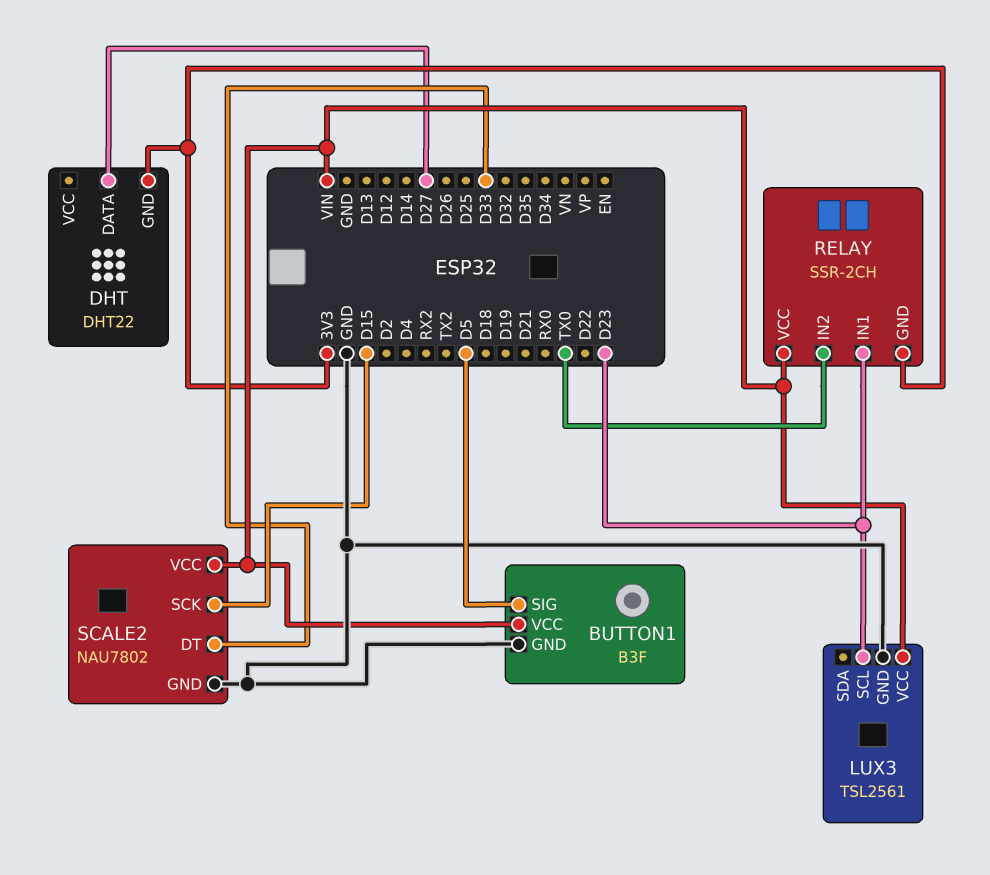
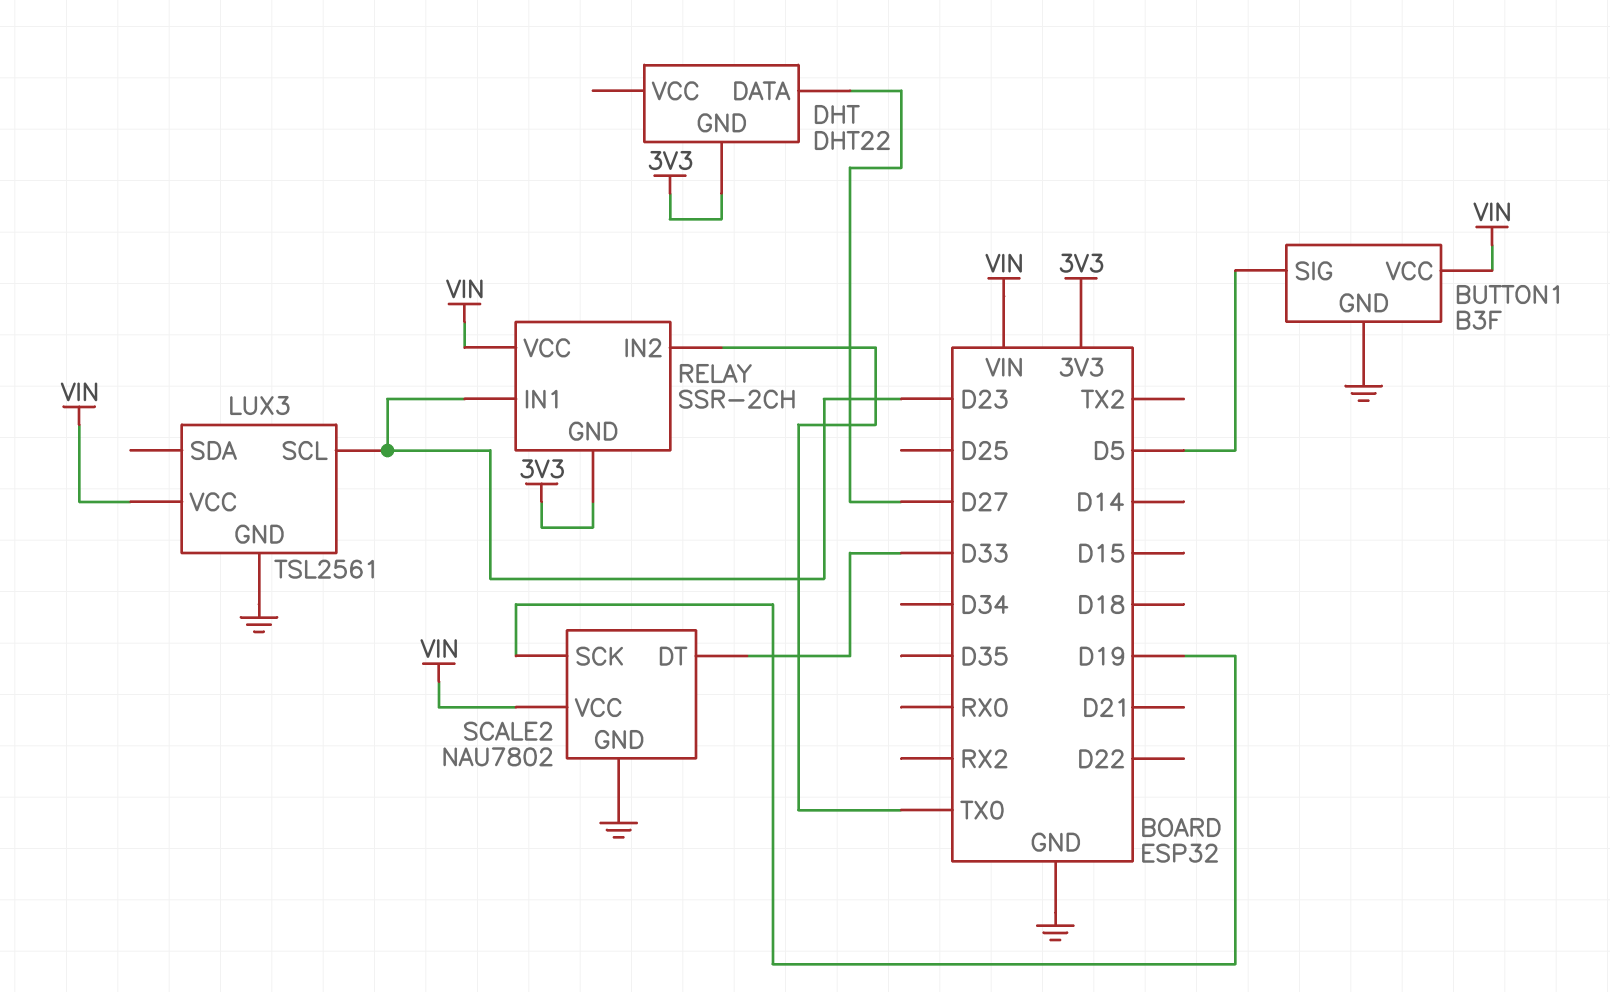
SCALE2 pin SCK: D15 -> D19

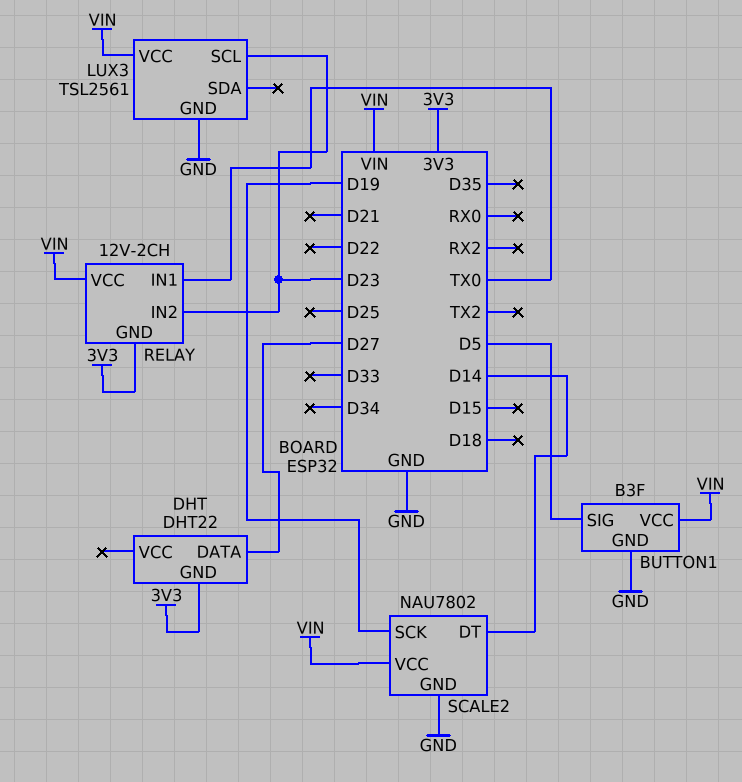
RELAY: SSR-2CH -> 12V-2CH
RELAY pin IN1: D23 -> TX0
RELAY pin IN2: TX0 -> D23
SCALE2 pin DT: D33 -> D14

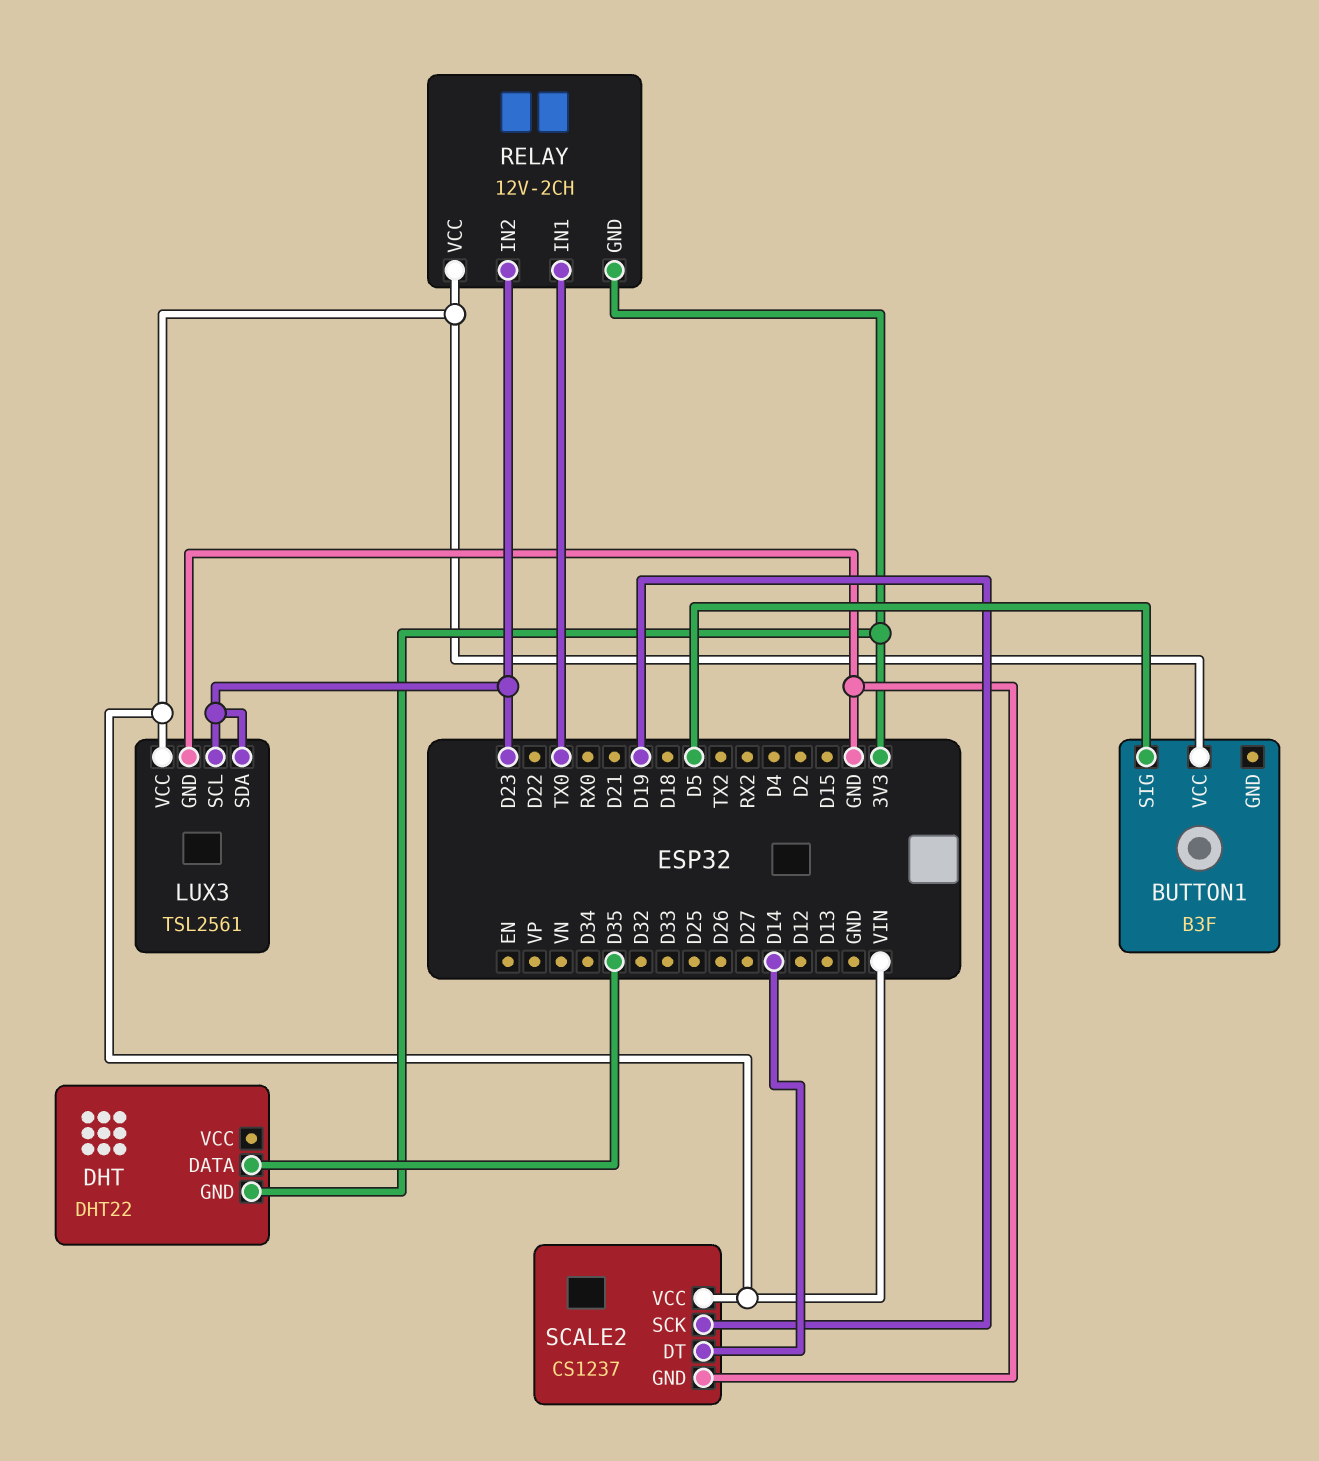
BUTTON1 pin GND: GND -> none
DHT pin DATA: D27 -> D35
LUX3 pin SDA: none -> D23
SCALE2: NAU7802 -> CS1237

